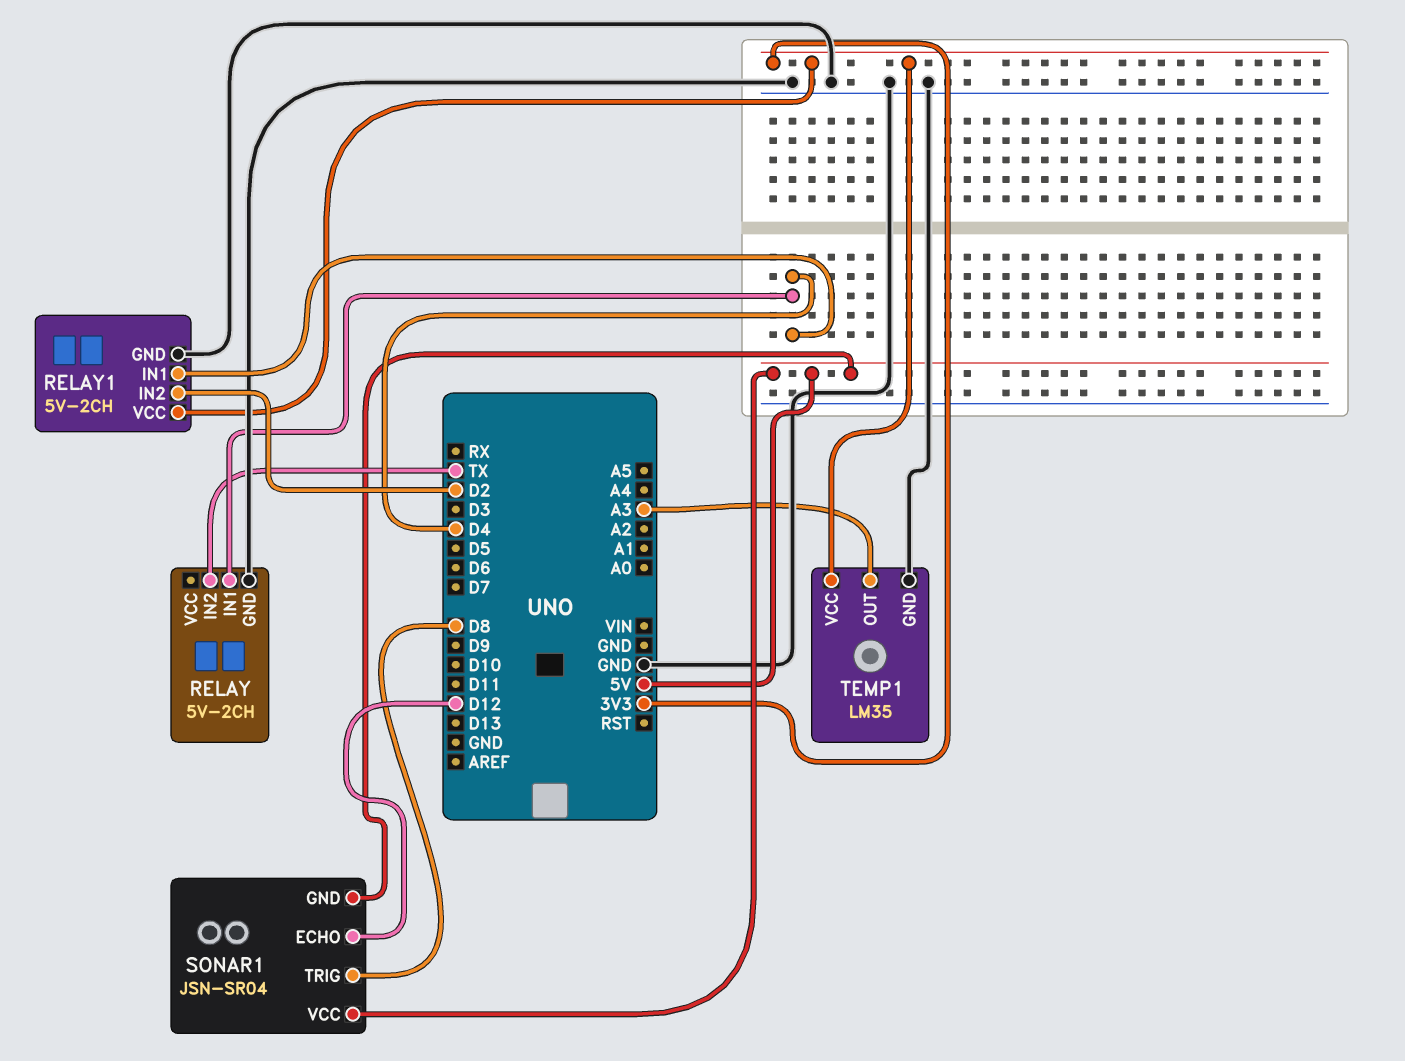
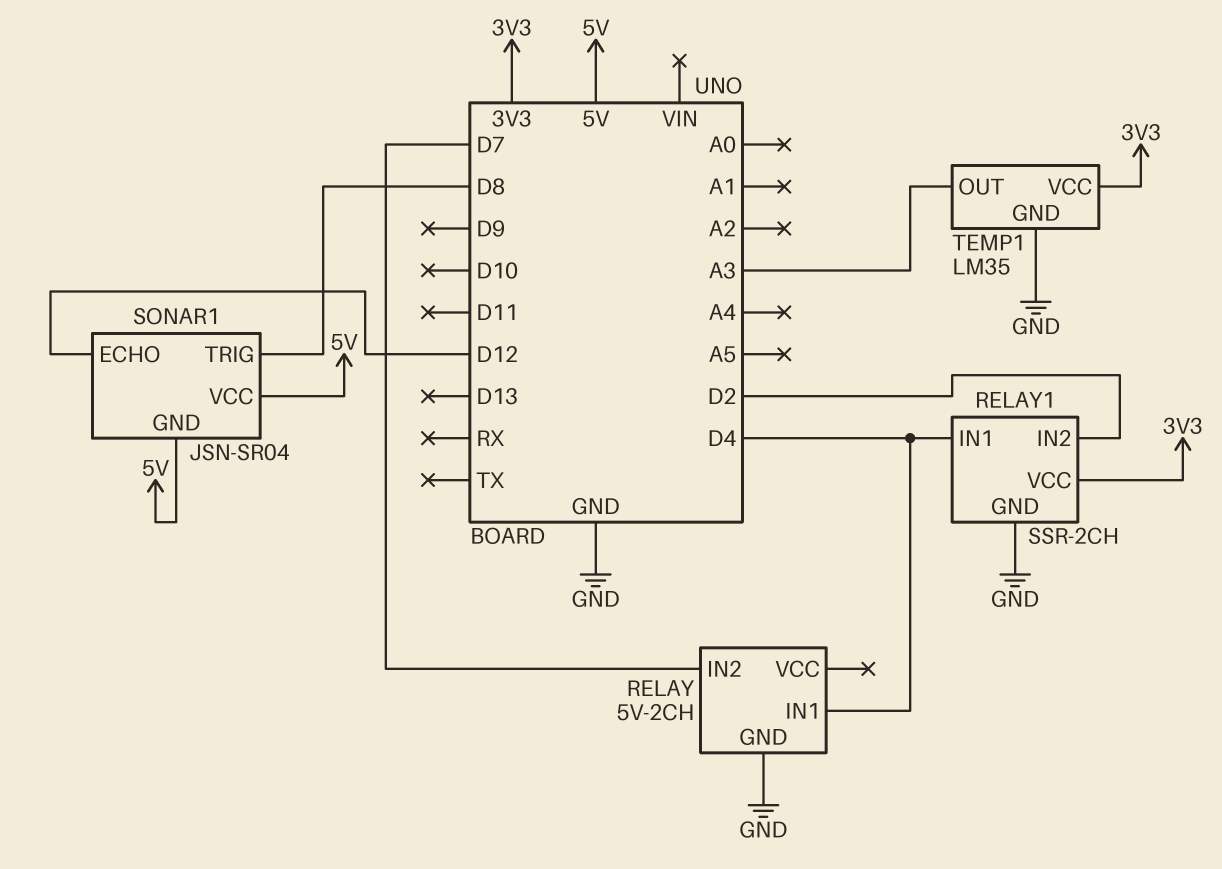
RELAY pin IN2: TX -> D7
RELAY1: 5V-2CH -> SSR-2CH

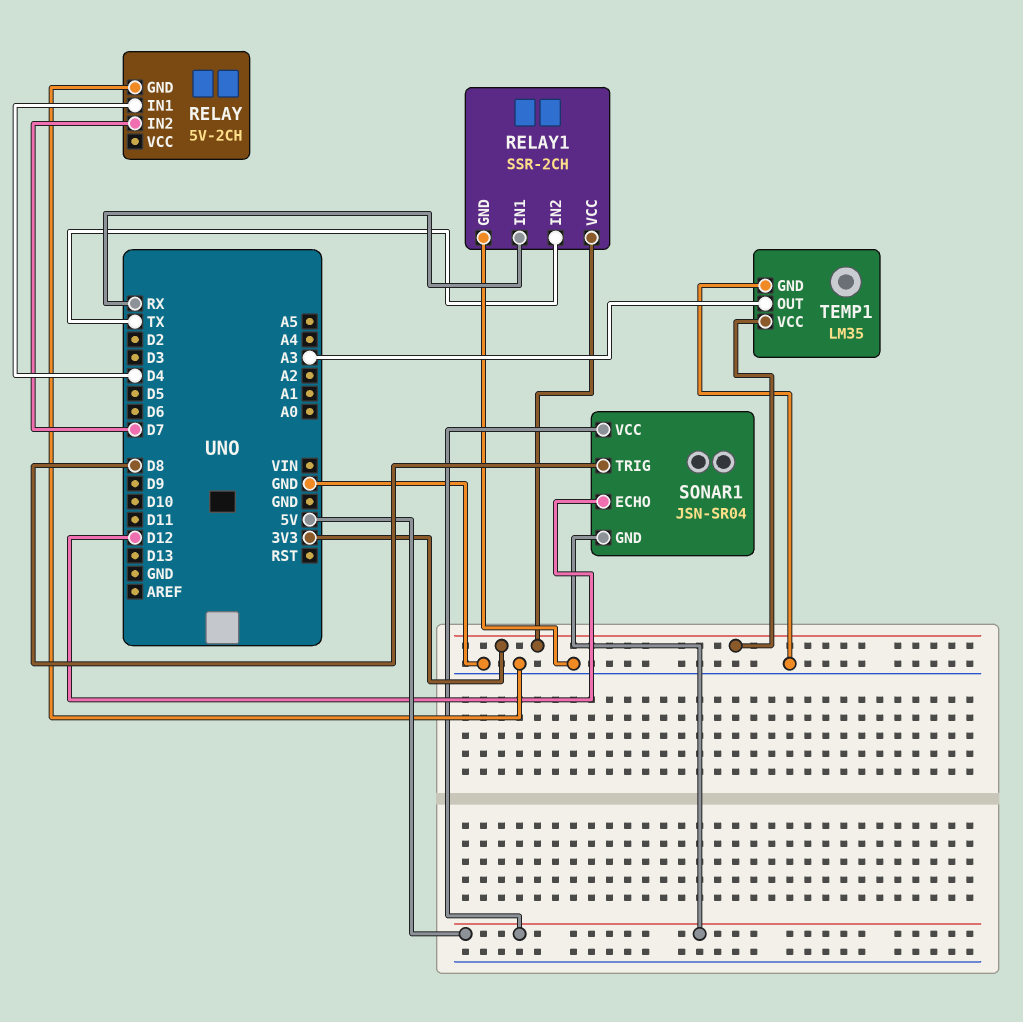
RELAY1 pin IN1: D4 -> RX
RELAY1 pin IN2: D2 -> TX

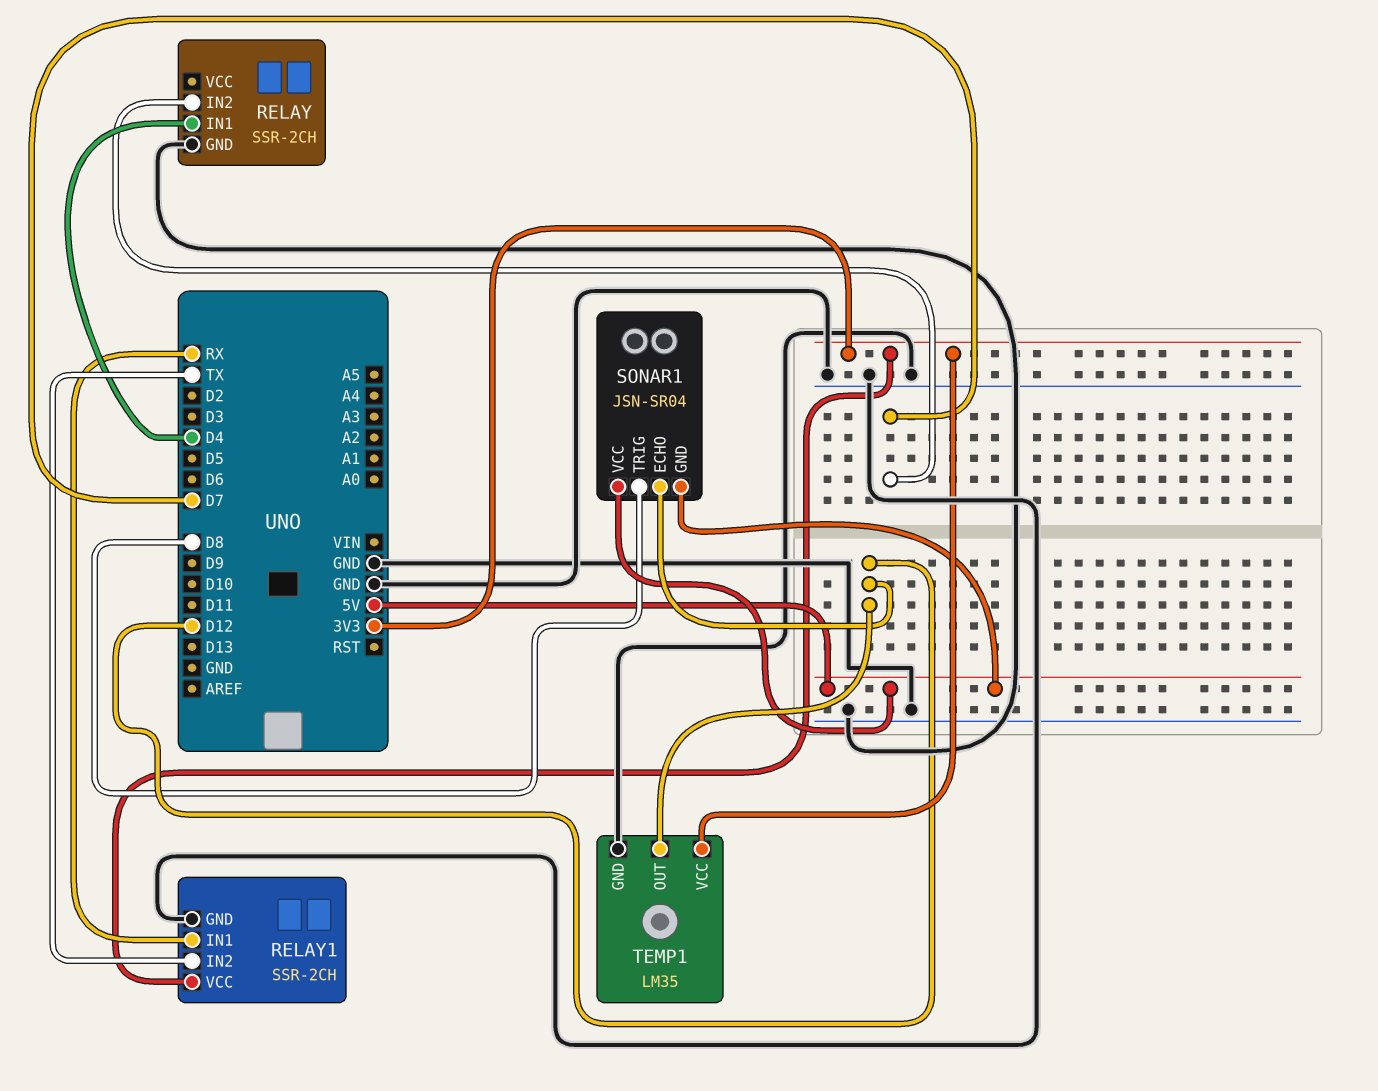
RELAY: 5V-2CH -> SSR-2CH
TEMP1 pin OUT: A3 -> D12

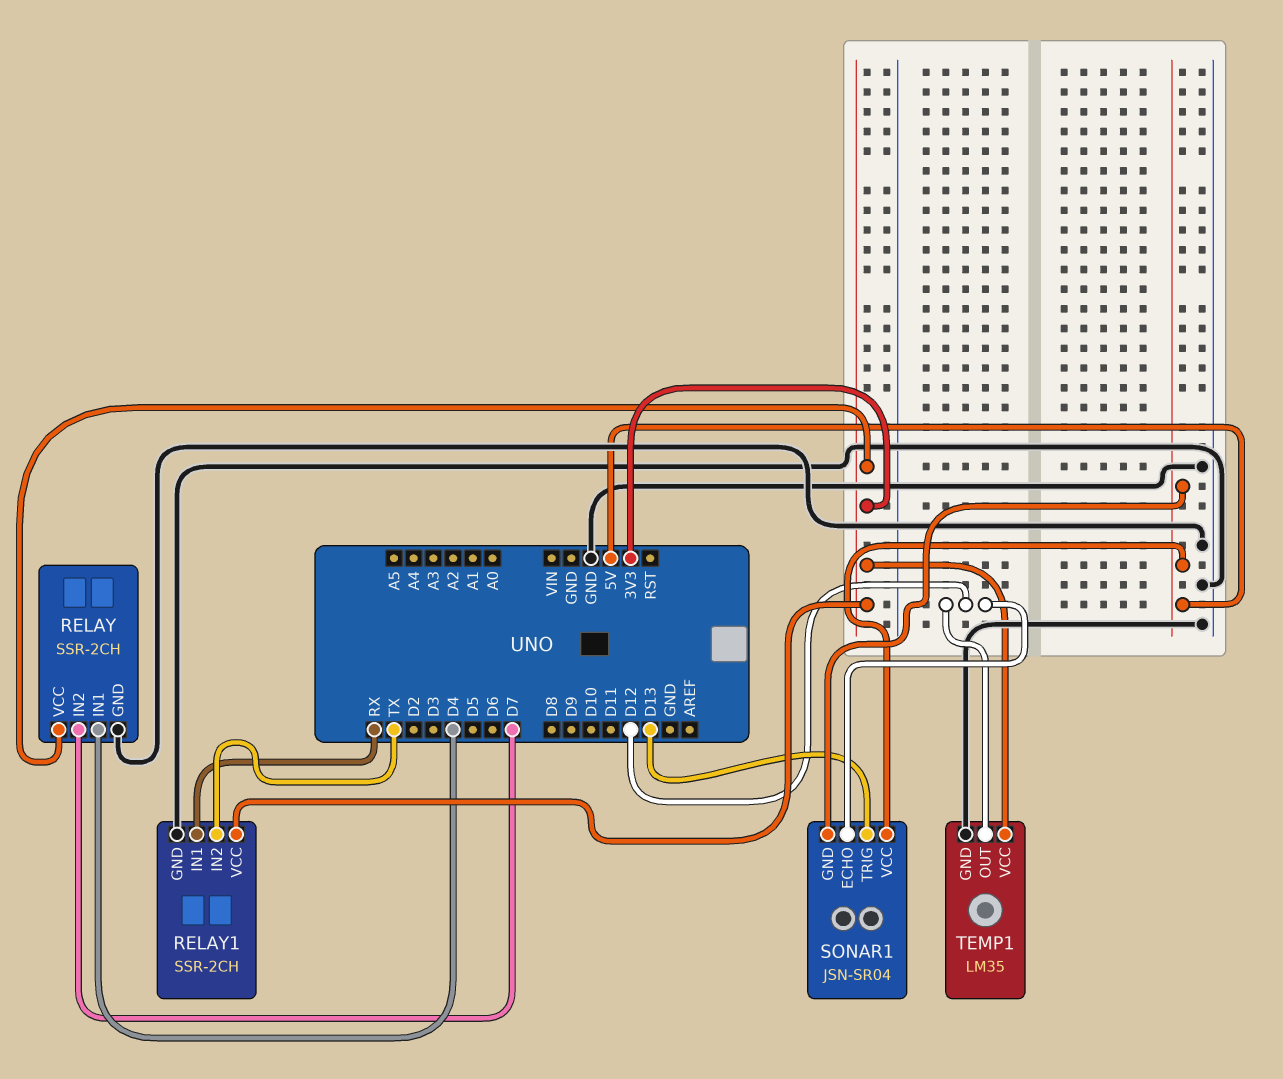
RELAY pin VCC: none -> 3V3
SONAR1 pin TRIG: D8 -> D13

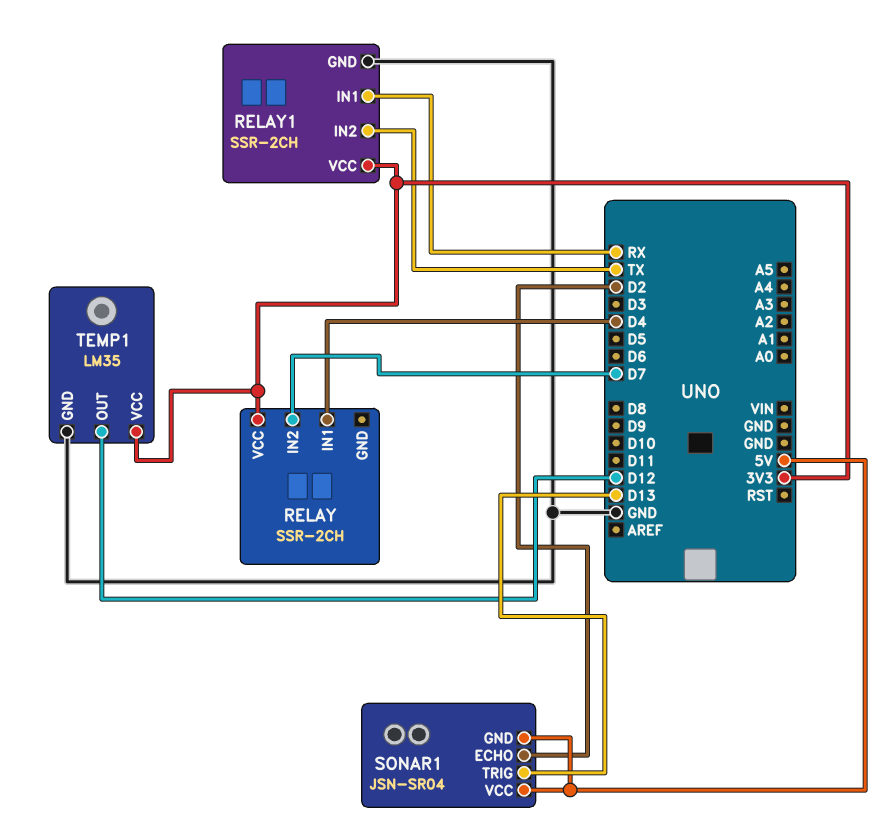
RELAY pin GND: GND -> none
SONAR1 pin ECHO: D12 -> D2

